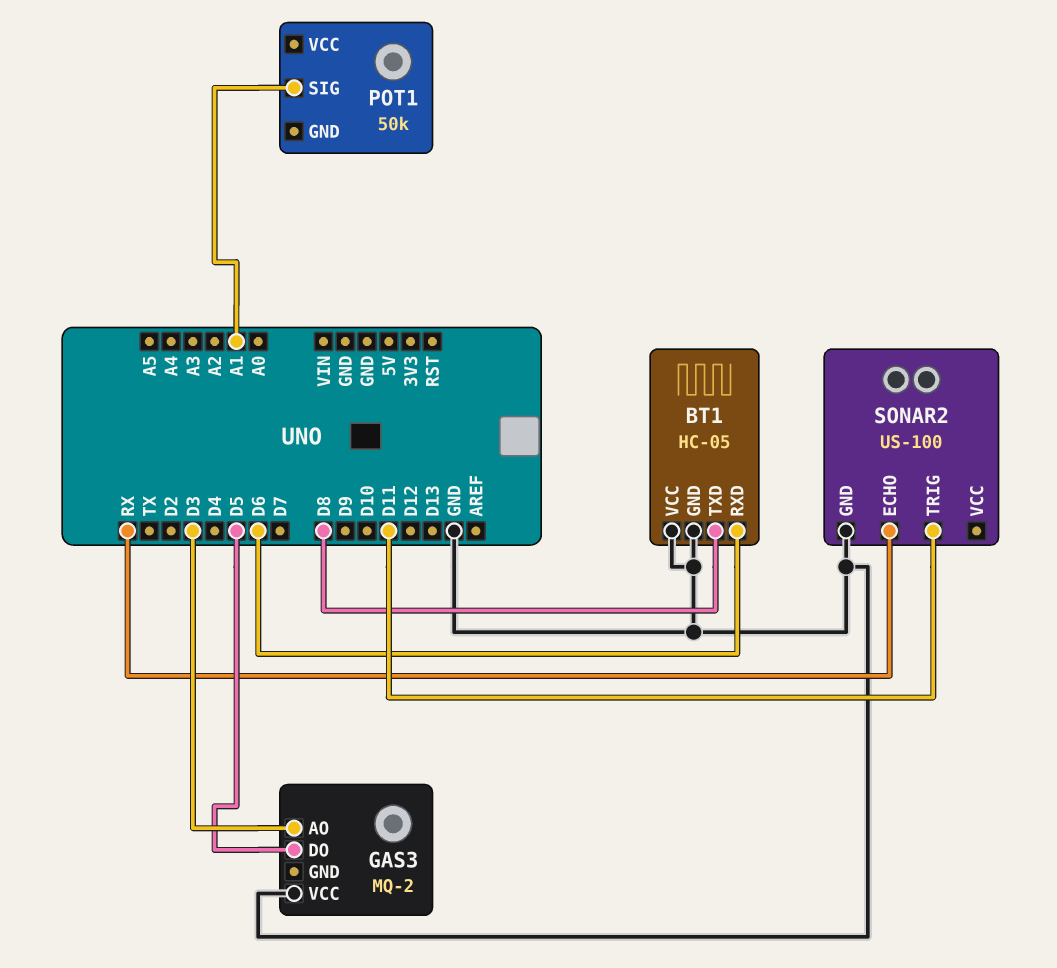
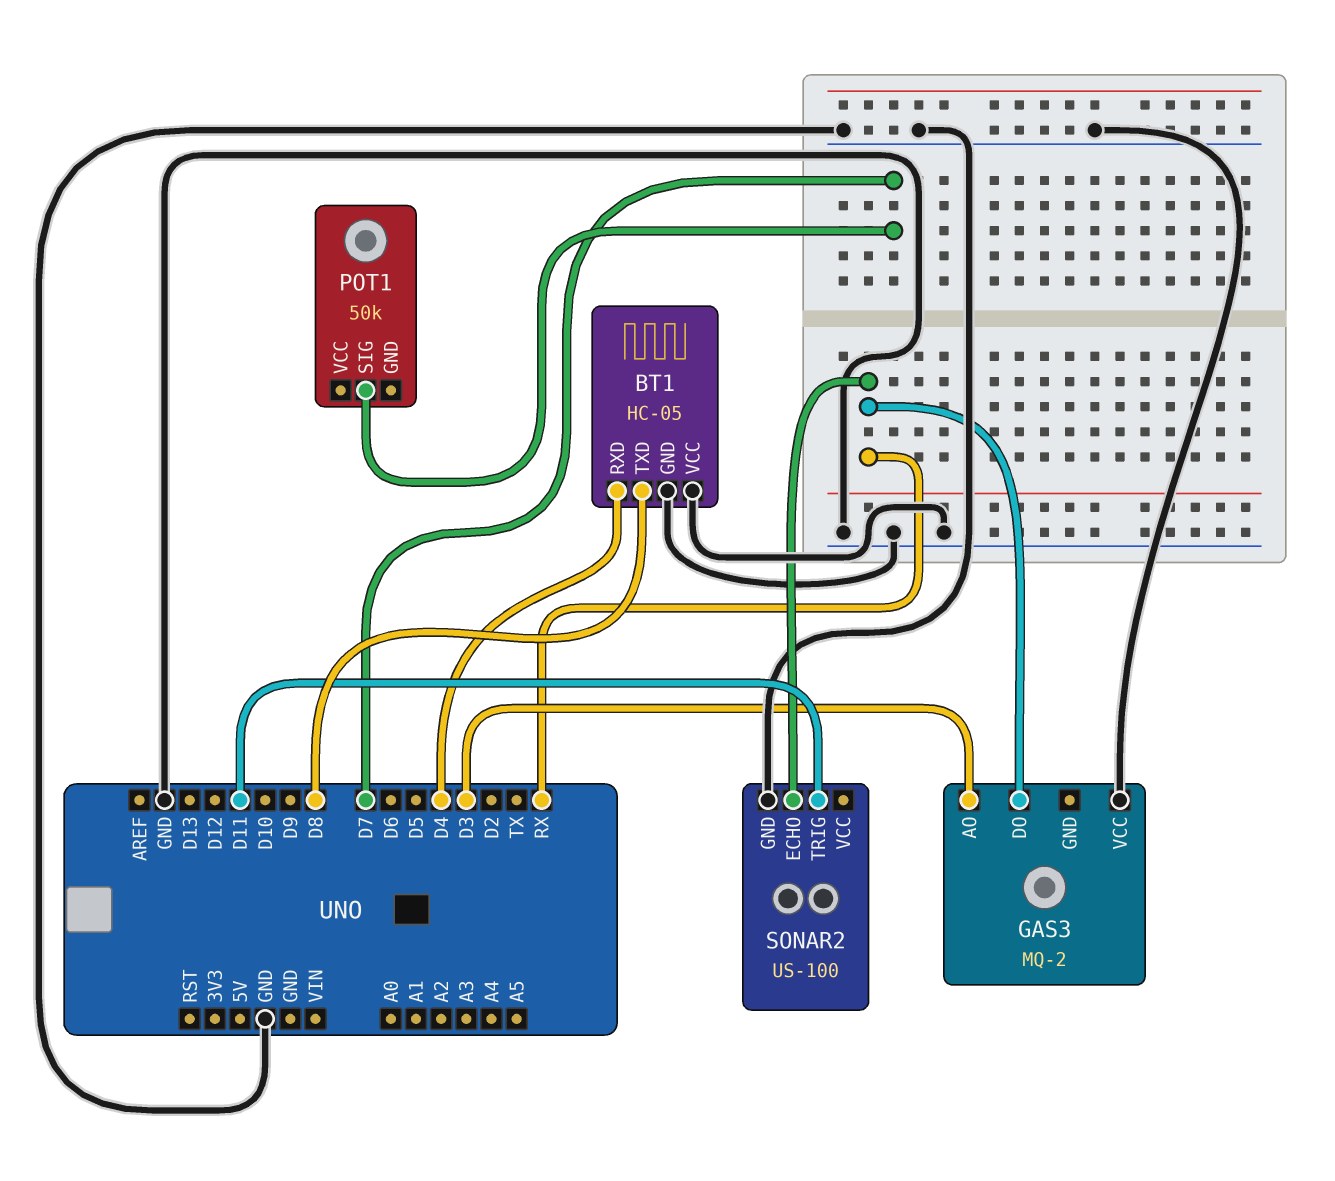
BT1 pin RXD: D6 -> D4
GAS3 pin DO: D5 -> RX
POT1 pin SIG: A1 -> D7

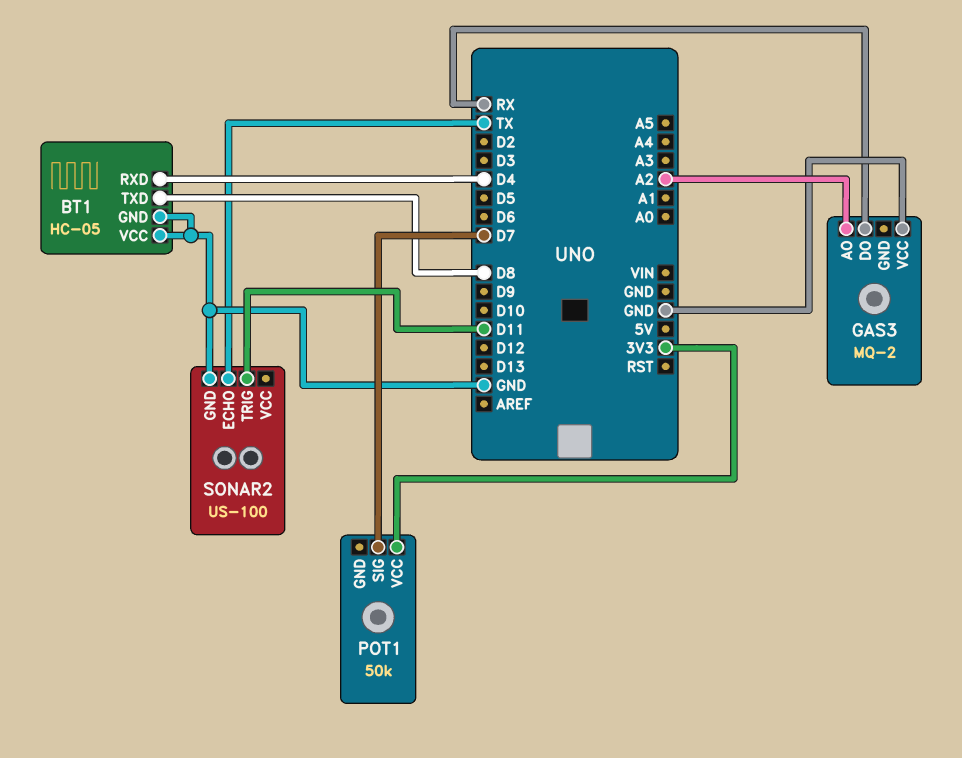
GAS3 pin AO: D3 -> A2
POT1 pin VCC: none -> 3V3
SONAR2 pin ECHO: RX -> TX

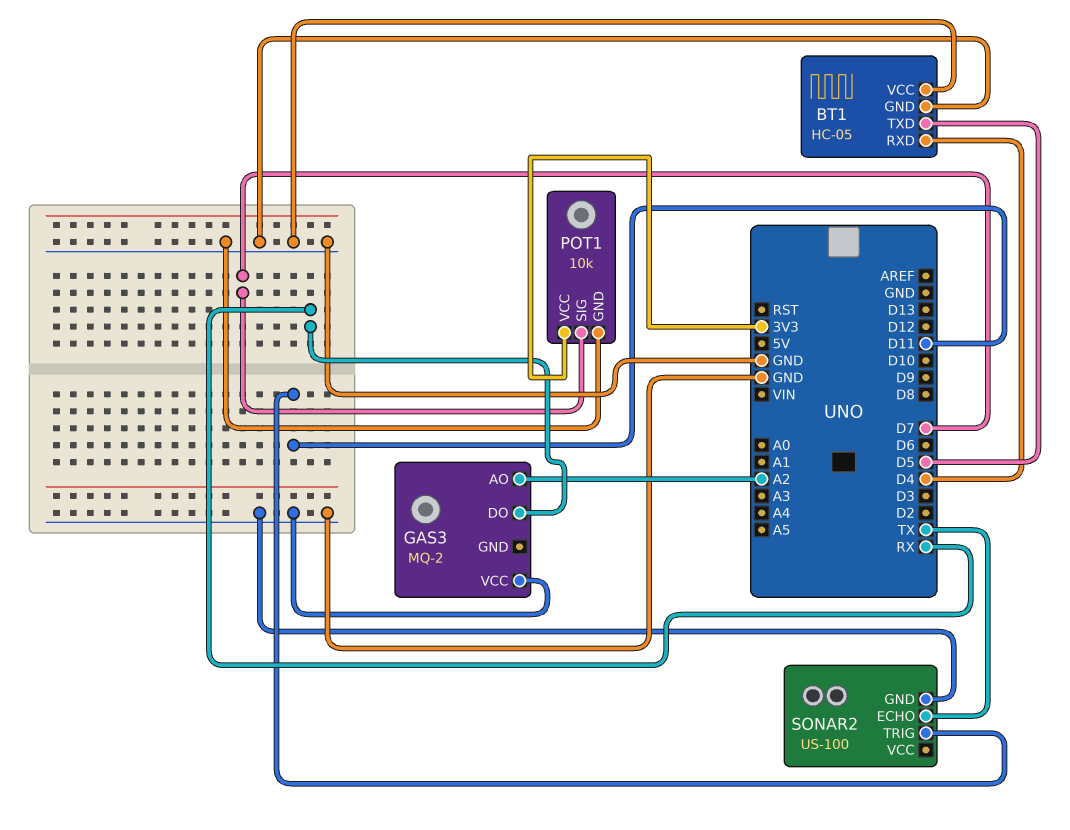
BT1 pin TXD: D8 -> D5
POT1: 50k -> 10k
POT1 pin GND: none -> GND

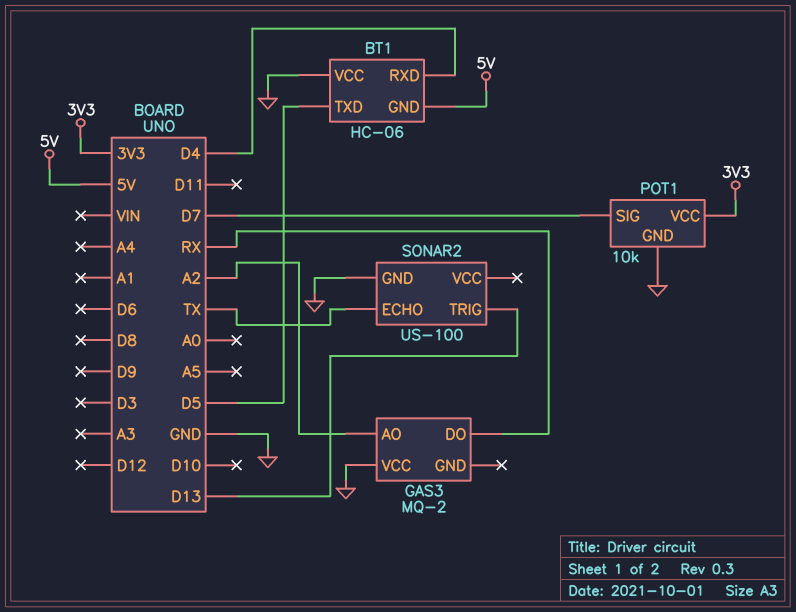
BT1: HC-05 -> HC-06
BT1 pin GND: GND -> 5V
SONAR2 pin TRIG: D11 -> D13

